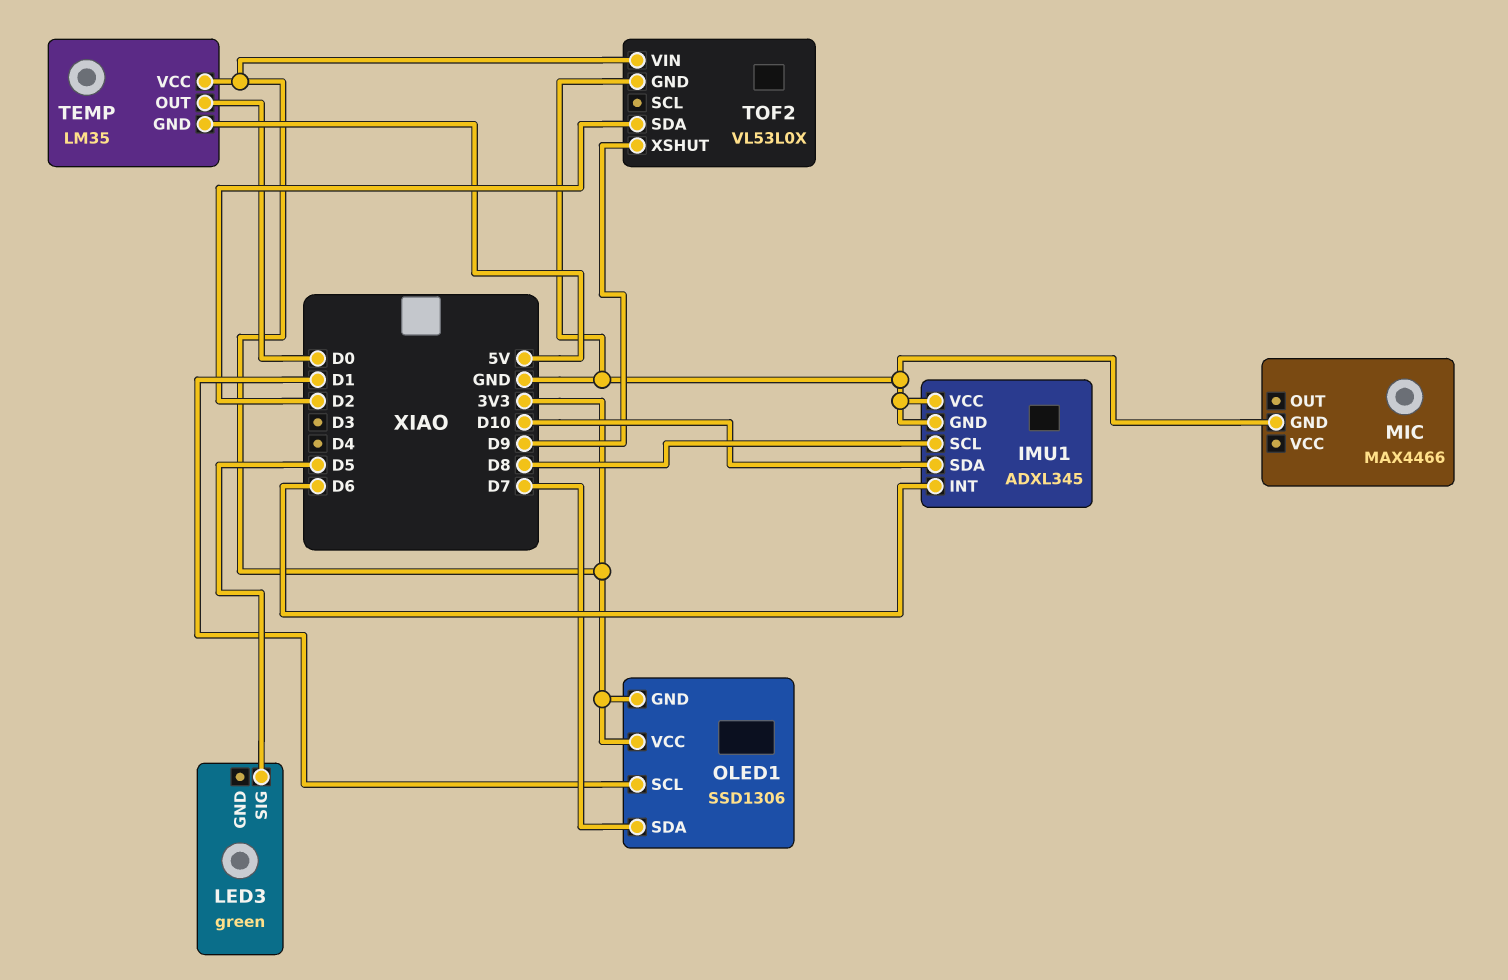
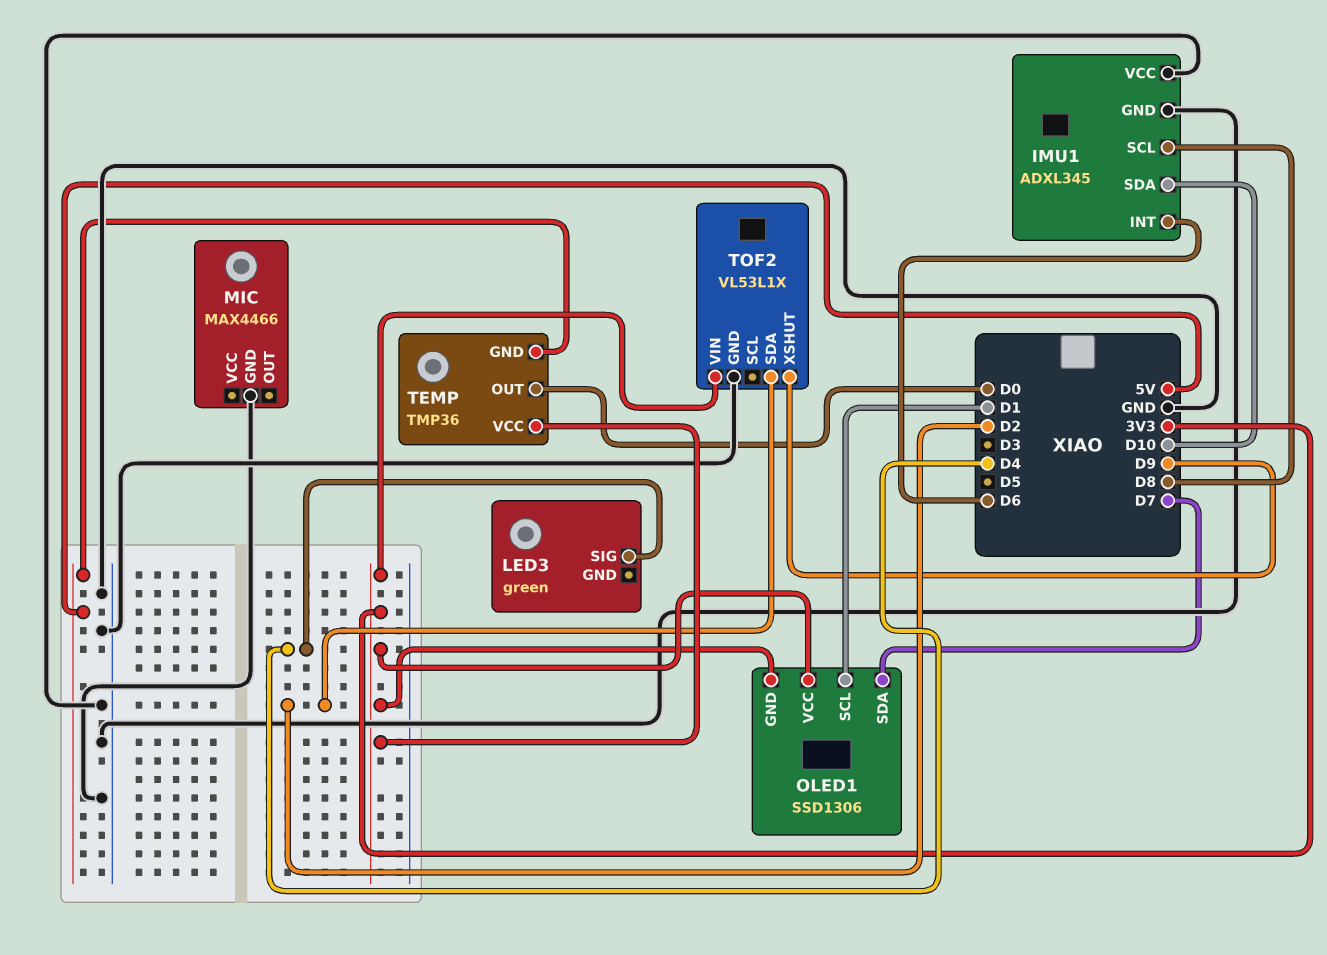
LED3 pin SIG: D5 -> D4
TEMP: LM35 -> TMP36
TOF2: VL53L0X -> VL53L1X

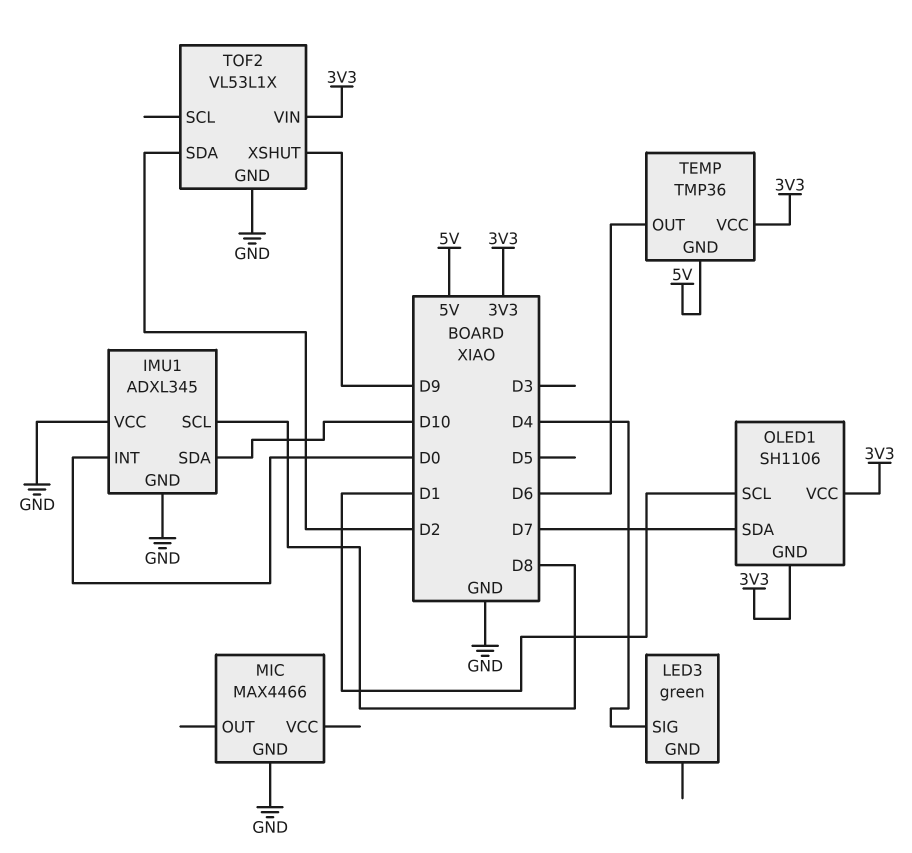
IMU1 pin INT: D6 -> D0
OLED1: SSD1306 -> SH1106
TEMP pin OUT: D0 -> D6

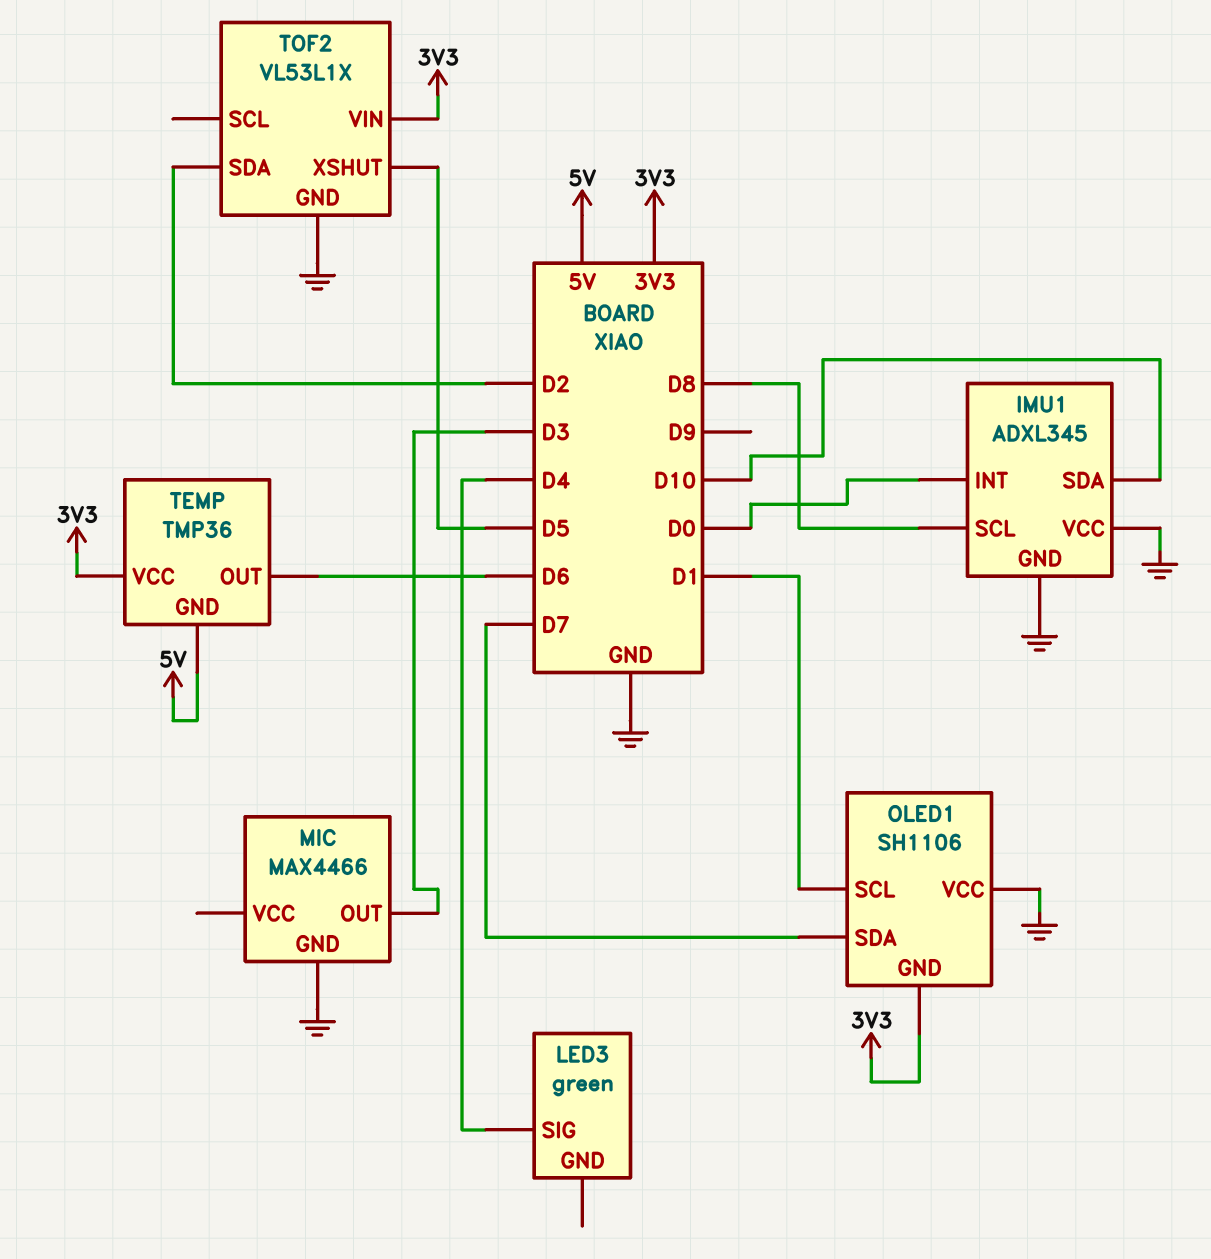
MIC pin OUT: none -> D3
OLED1 pin VCC: 3V3 -> GND
TOF2 pin XSHUT: D9 -> D5

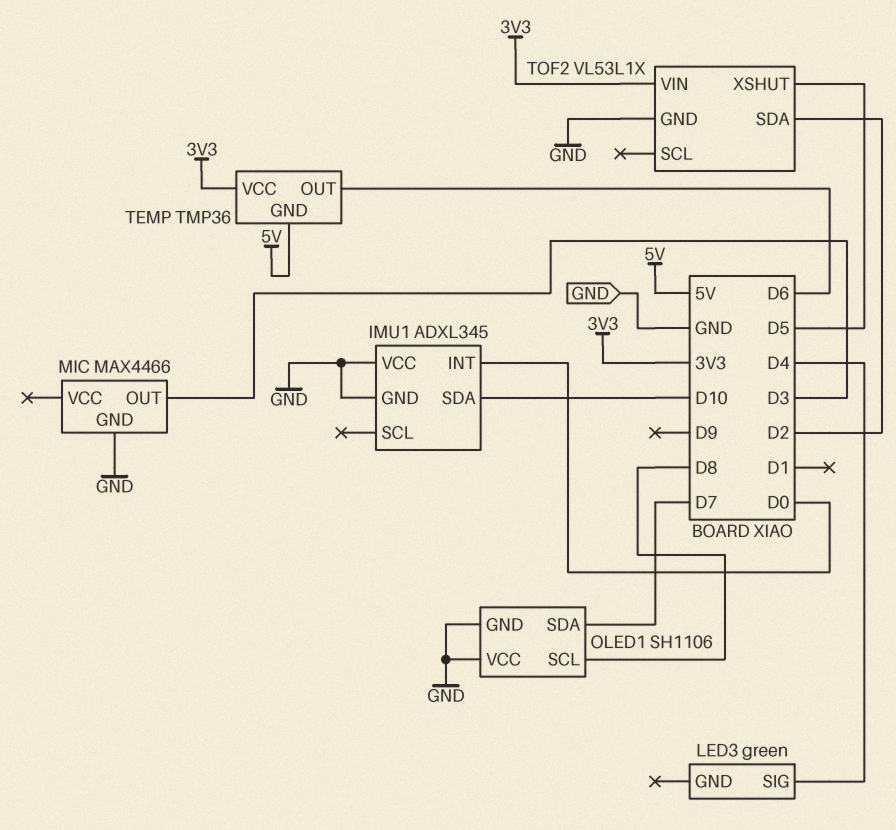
IMU1 pin SCL: D8 -> none
OLED1 pin GND: 3V3 -> GND
OLED1 pin SCL: D1 -> D8

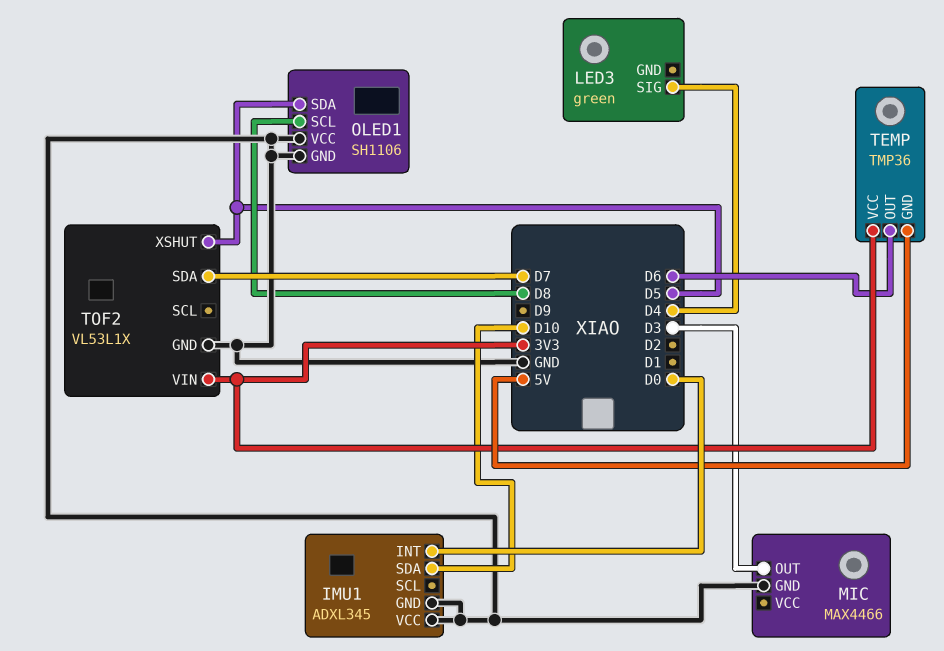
OLED1 pin SDA: D7 -> D5
TOF2 pin SDA: D2 -> D7

